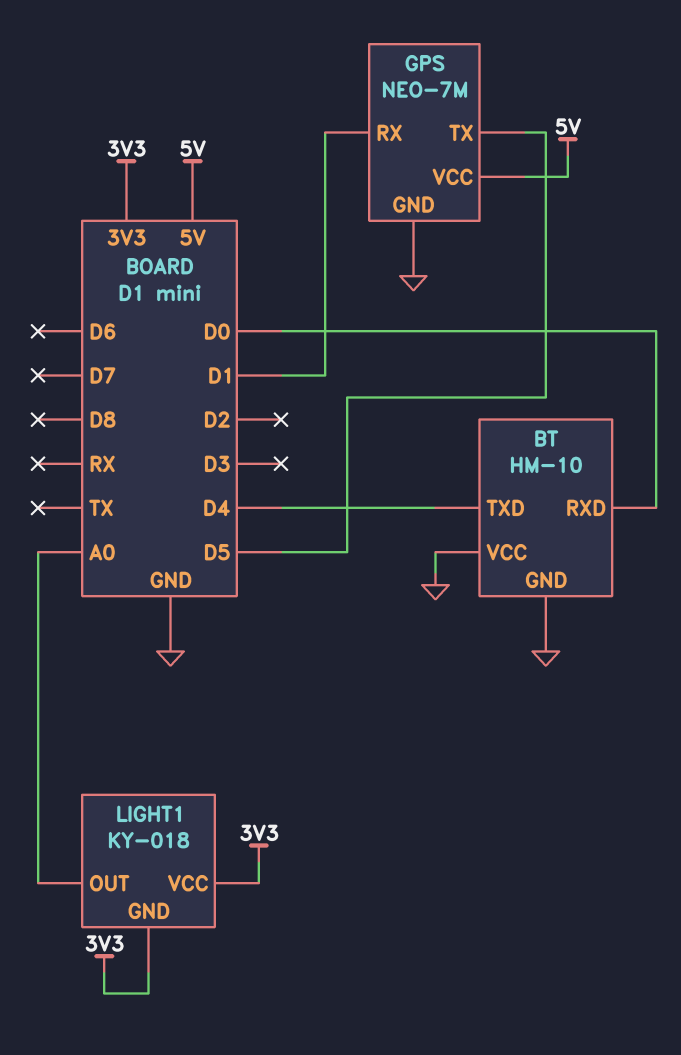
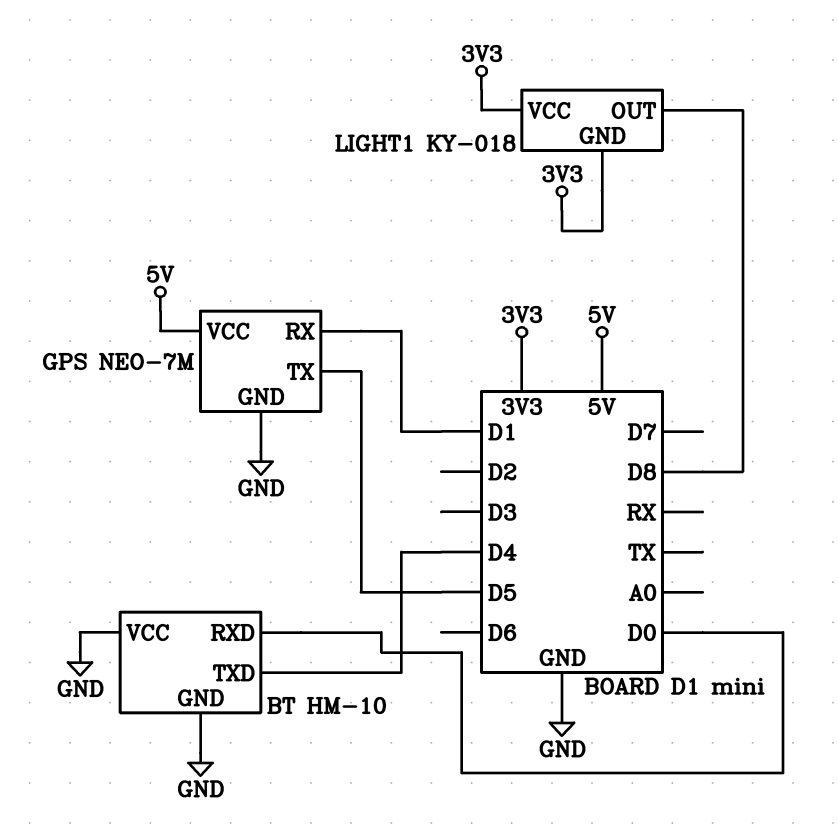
LIGHT1 pin OUT: A0 -> D8

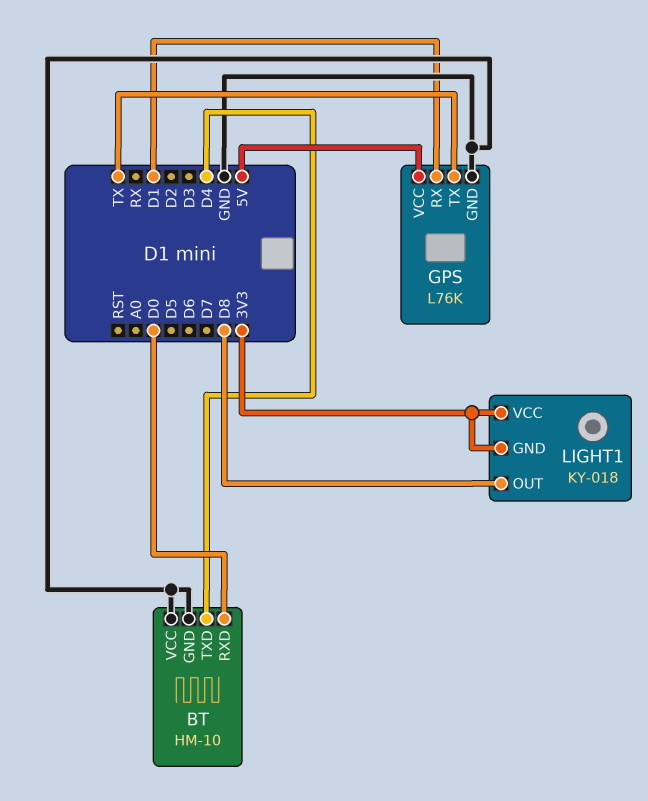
GPS: NEO-7M -> L76K
GPS pin TX: D5 -> TX

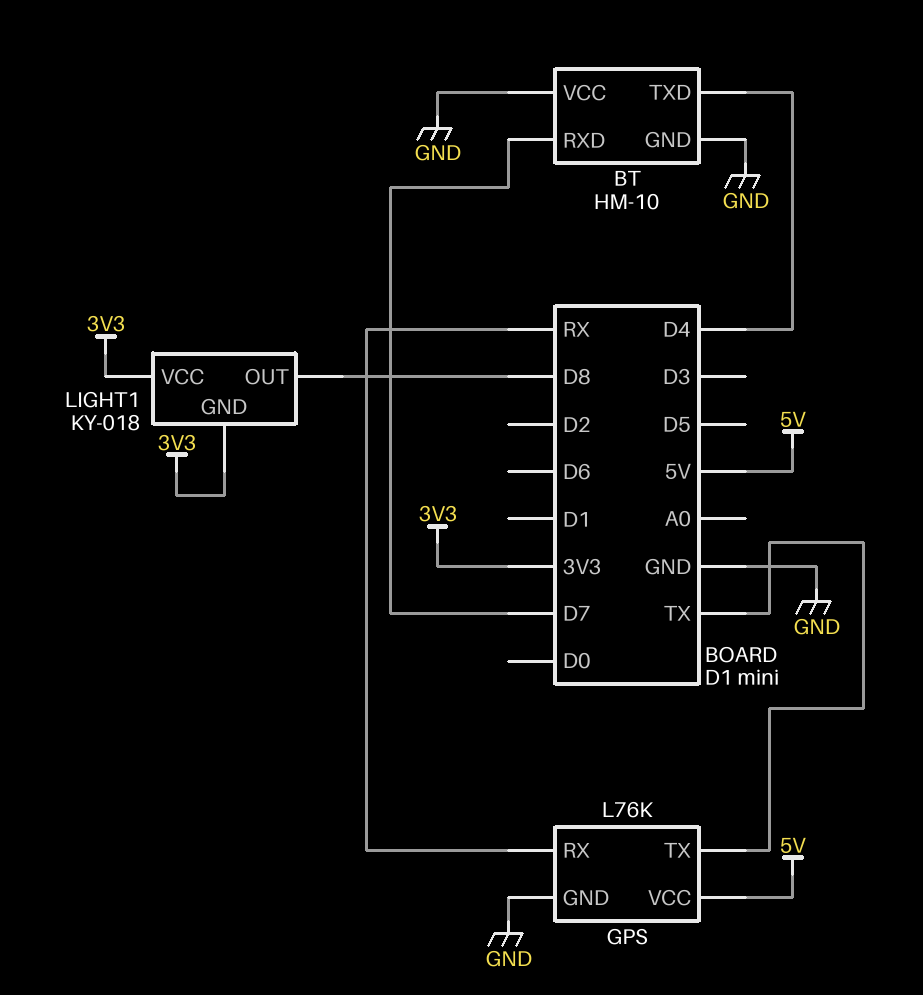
BT pin RXD: D0 -> D7
GPS pin RX: D1 -> RX

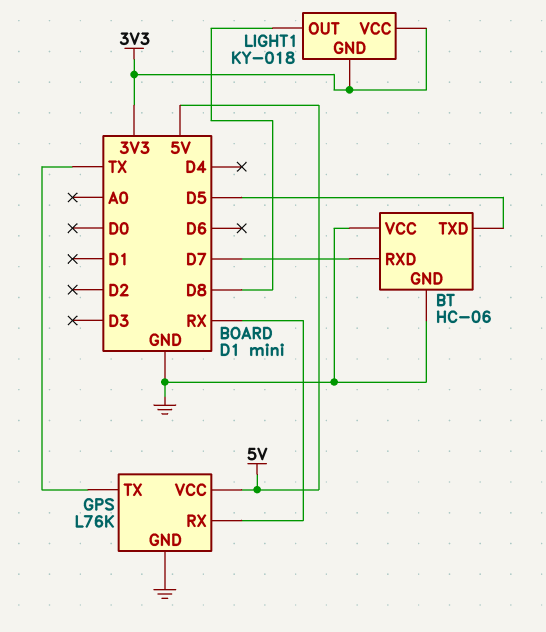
BT: HM-10 -> HC-06
BT pin TXD: D4 -> D5

